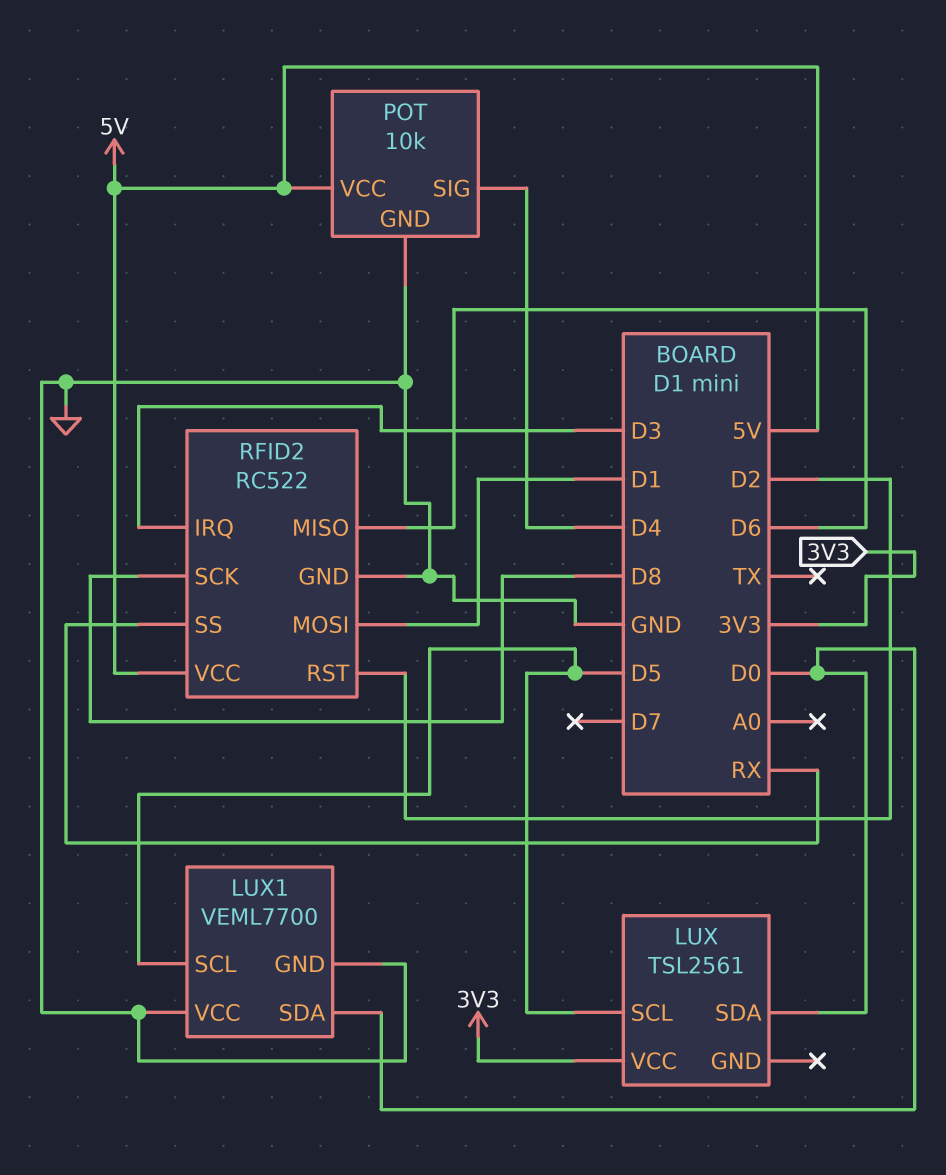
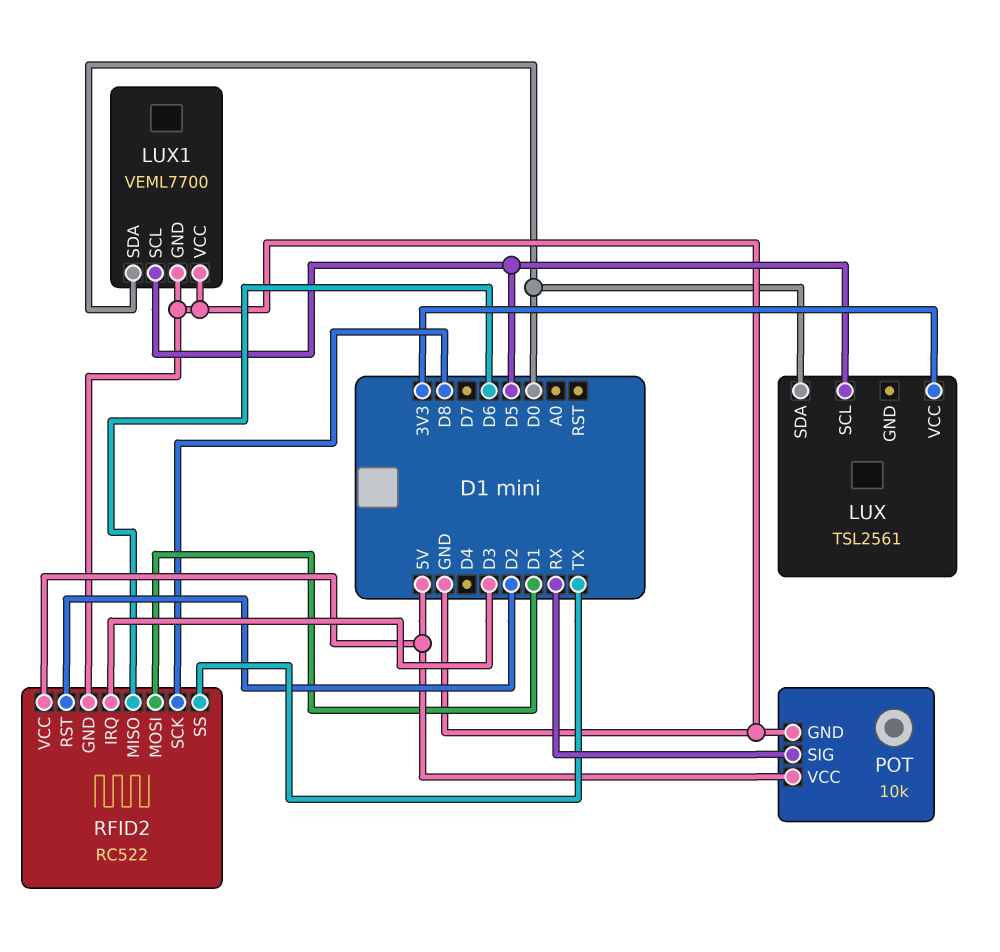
POT pin SIG: D4 -> RX
RFID2 pin SS: RX -> TX

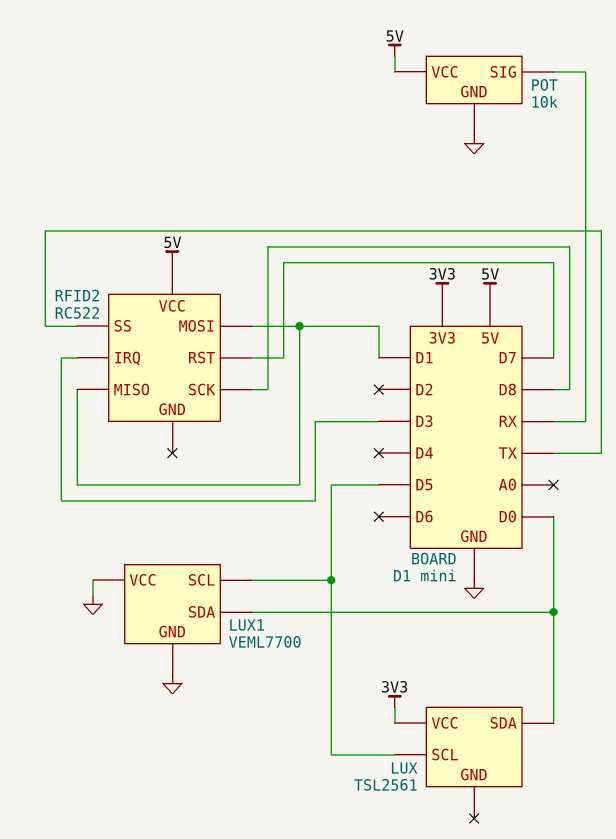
RFID2 pin GND: GND -> none
RFID2 pin MISO: D6 -> D1
RFID2 pin RST: D2 -> D7

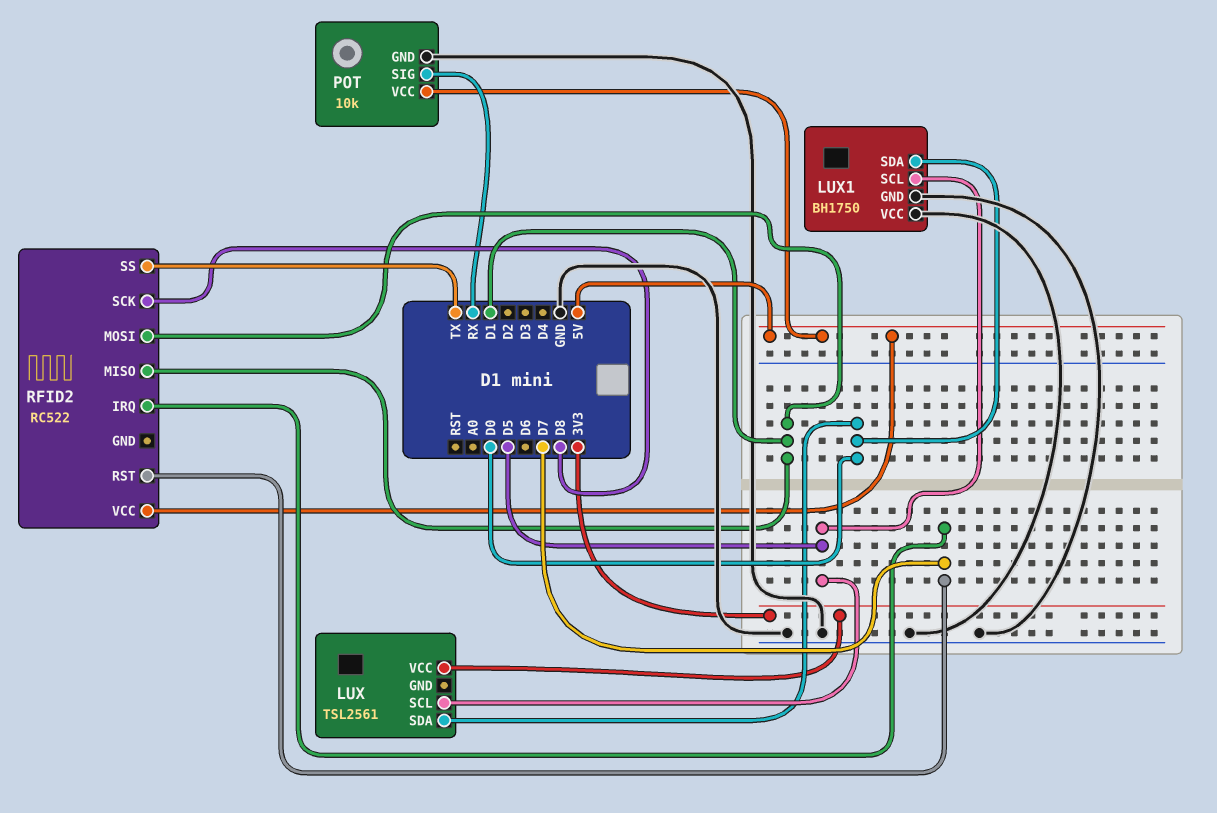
LUX1: VEML7700 -> BH1750
RFID2 pin IRQ: D3 -> D7

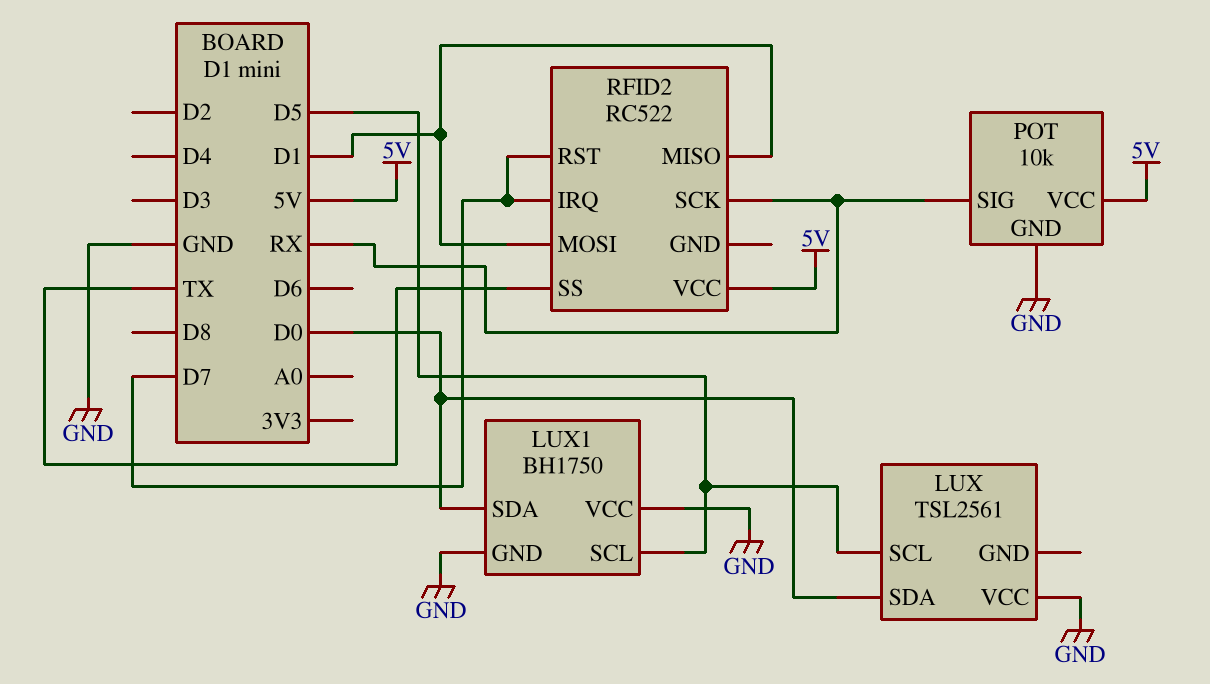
LUX pin VCC: 3V3 -> GND
RFID2 pin SCK: D8 -> RX

